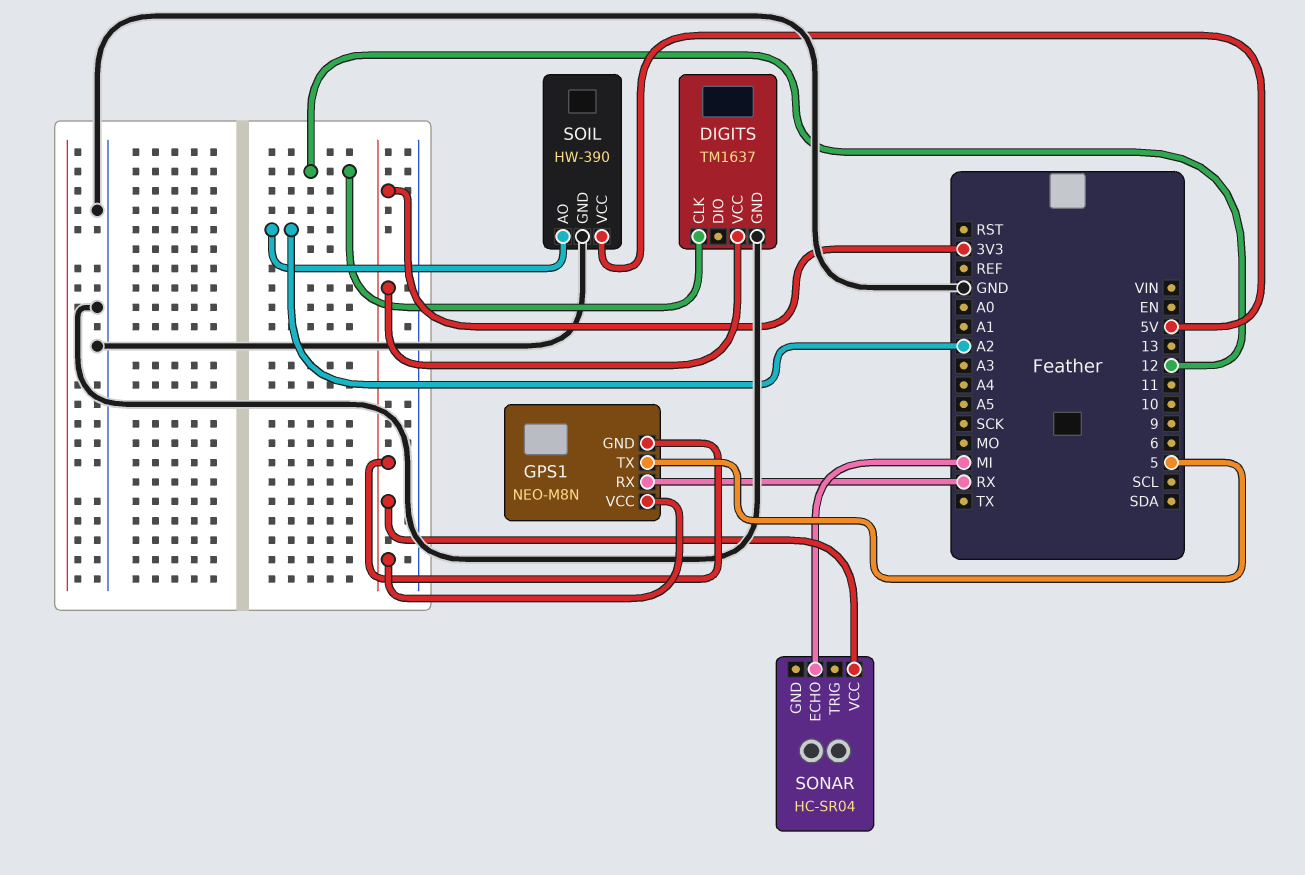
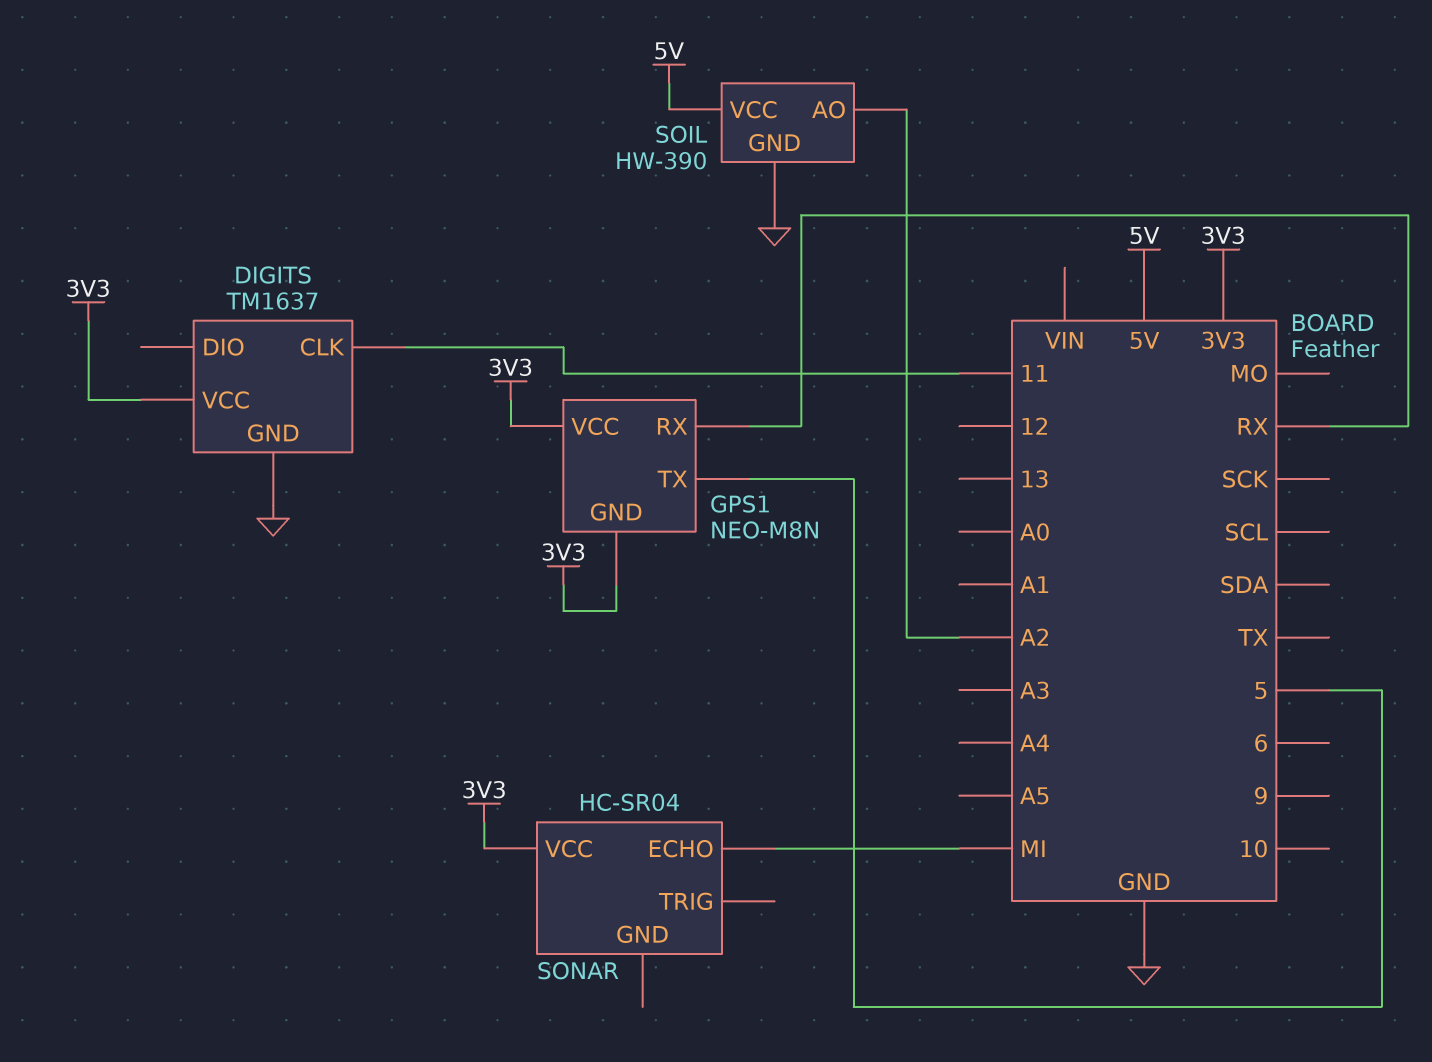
DIGITS pin CLK: 12 -> 11

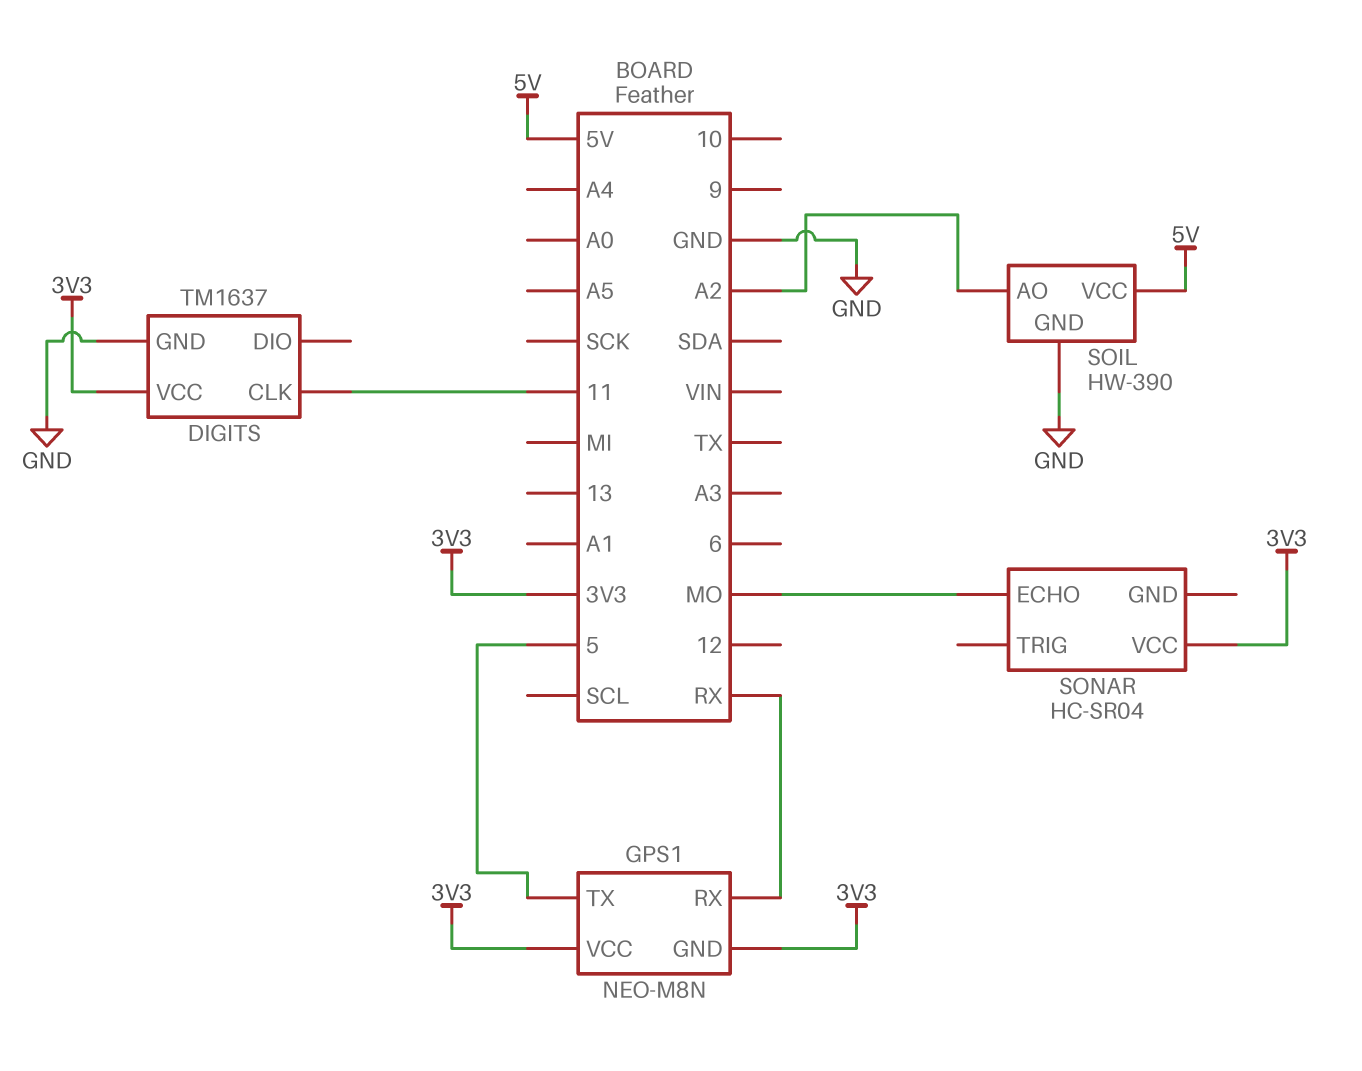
SONAR pin ECHO: MI -> MO

